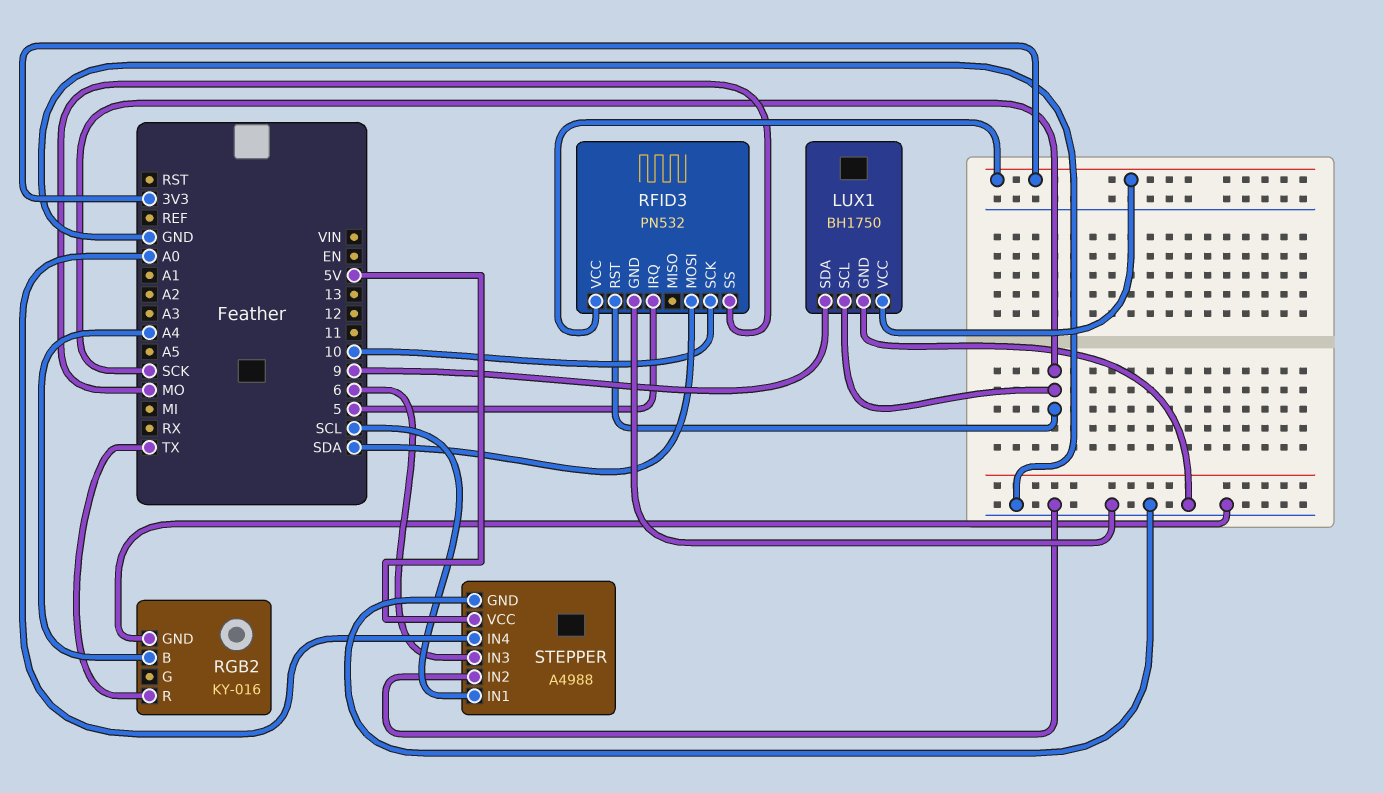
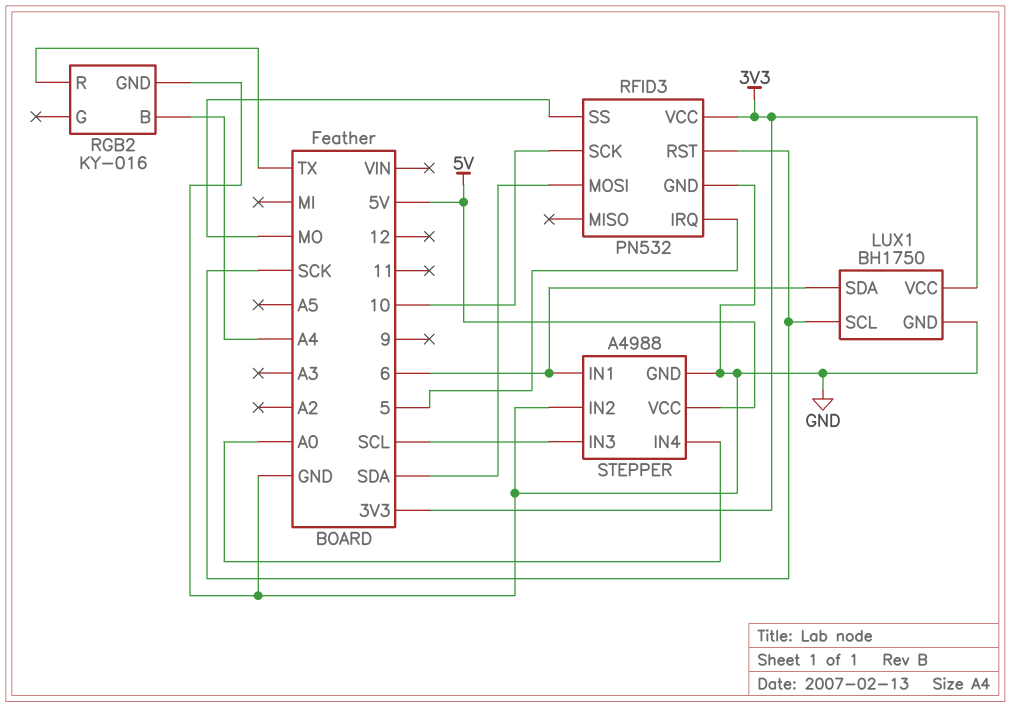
LUX1 pin SDA: 9 -> 6
STEPPER pin IN1: SCL -> 6
STEPPER pin IN3: 6 -> SCL

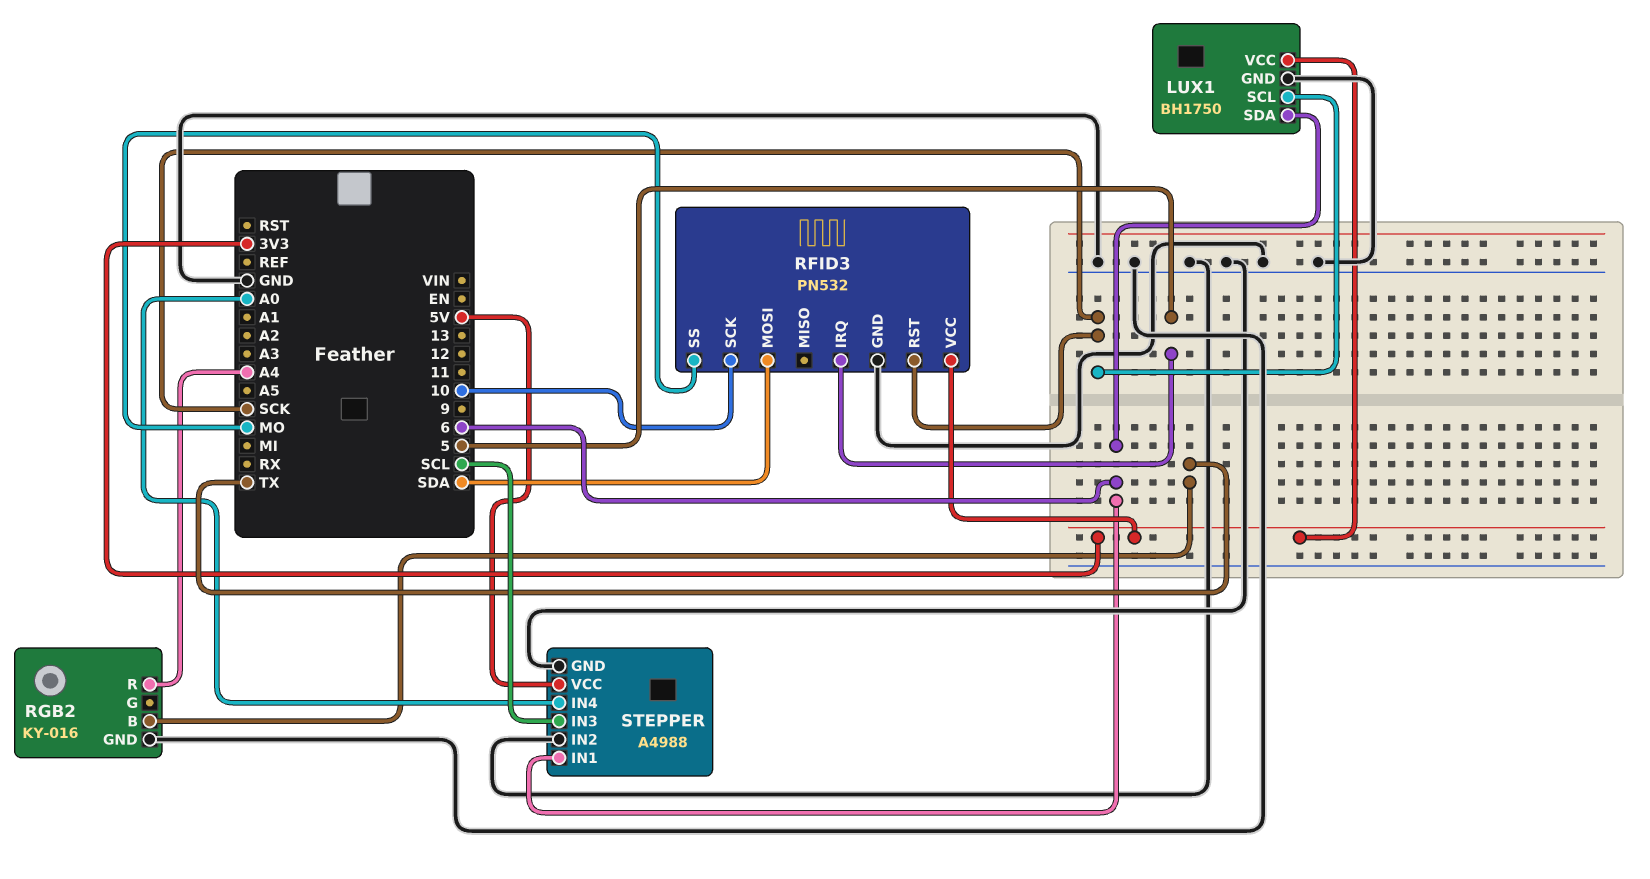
RGB2 pin B: A4 -> TX
RGB2 pin R: TX -> A4

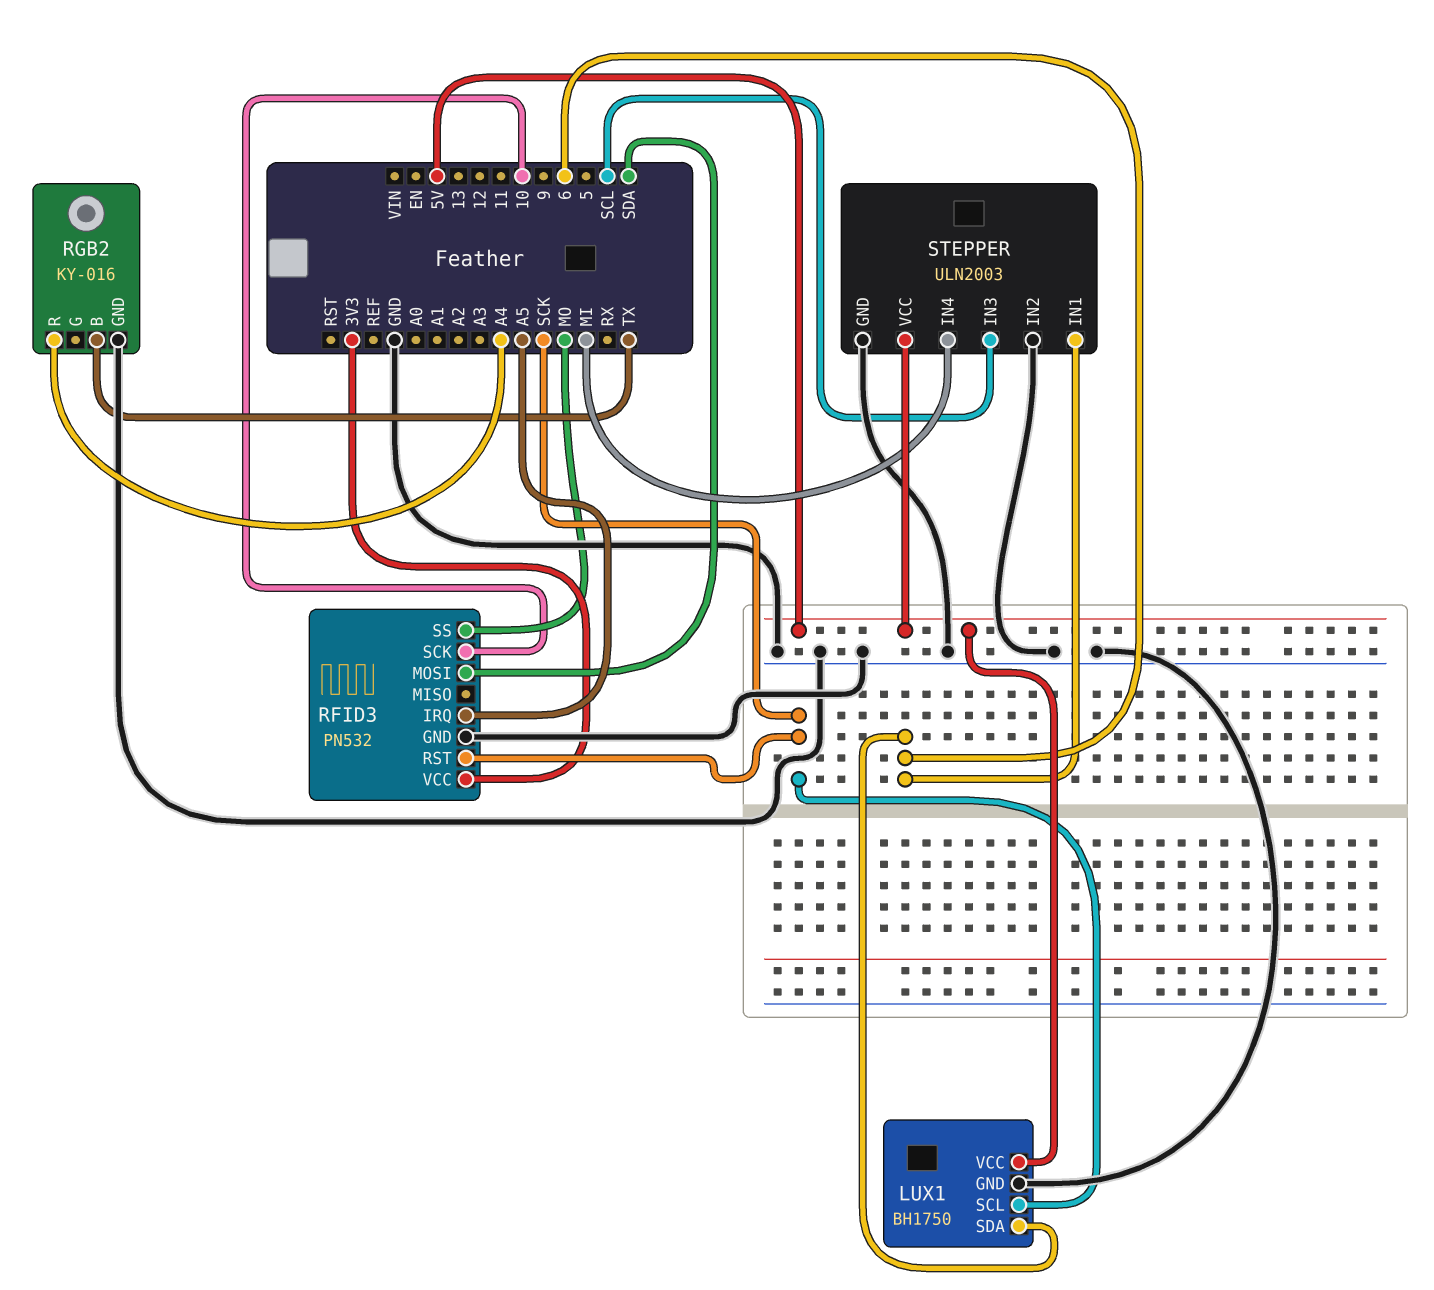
LUX1 pin VCC: 3V3 -> 5V
RFID3 pin IRQ: 5 -> A5
STEPPER: A4988 -> ULN2003
STEPPER pin IN4: A0 -> MI

